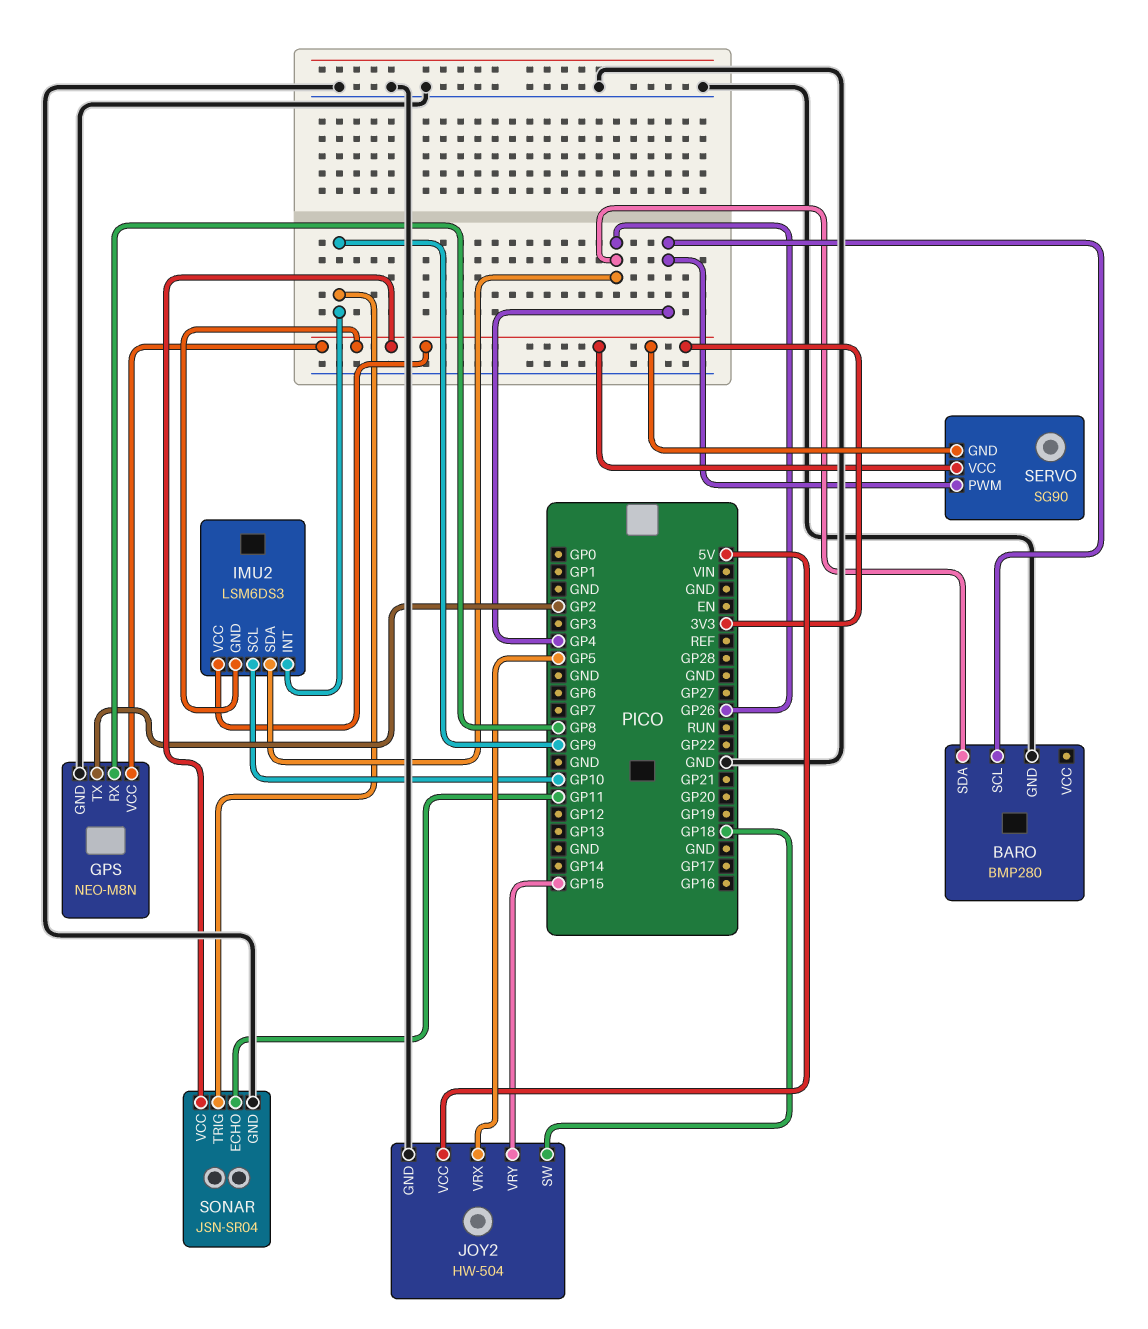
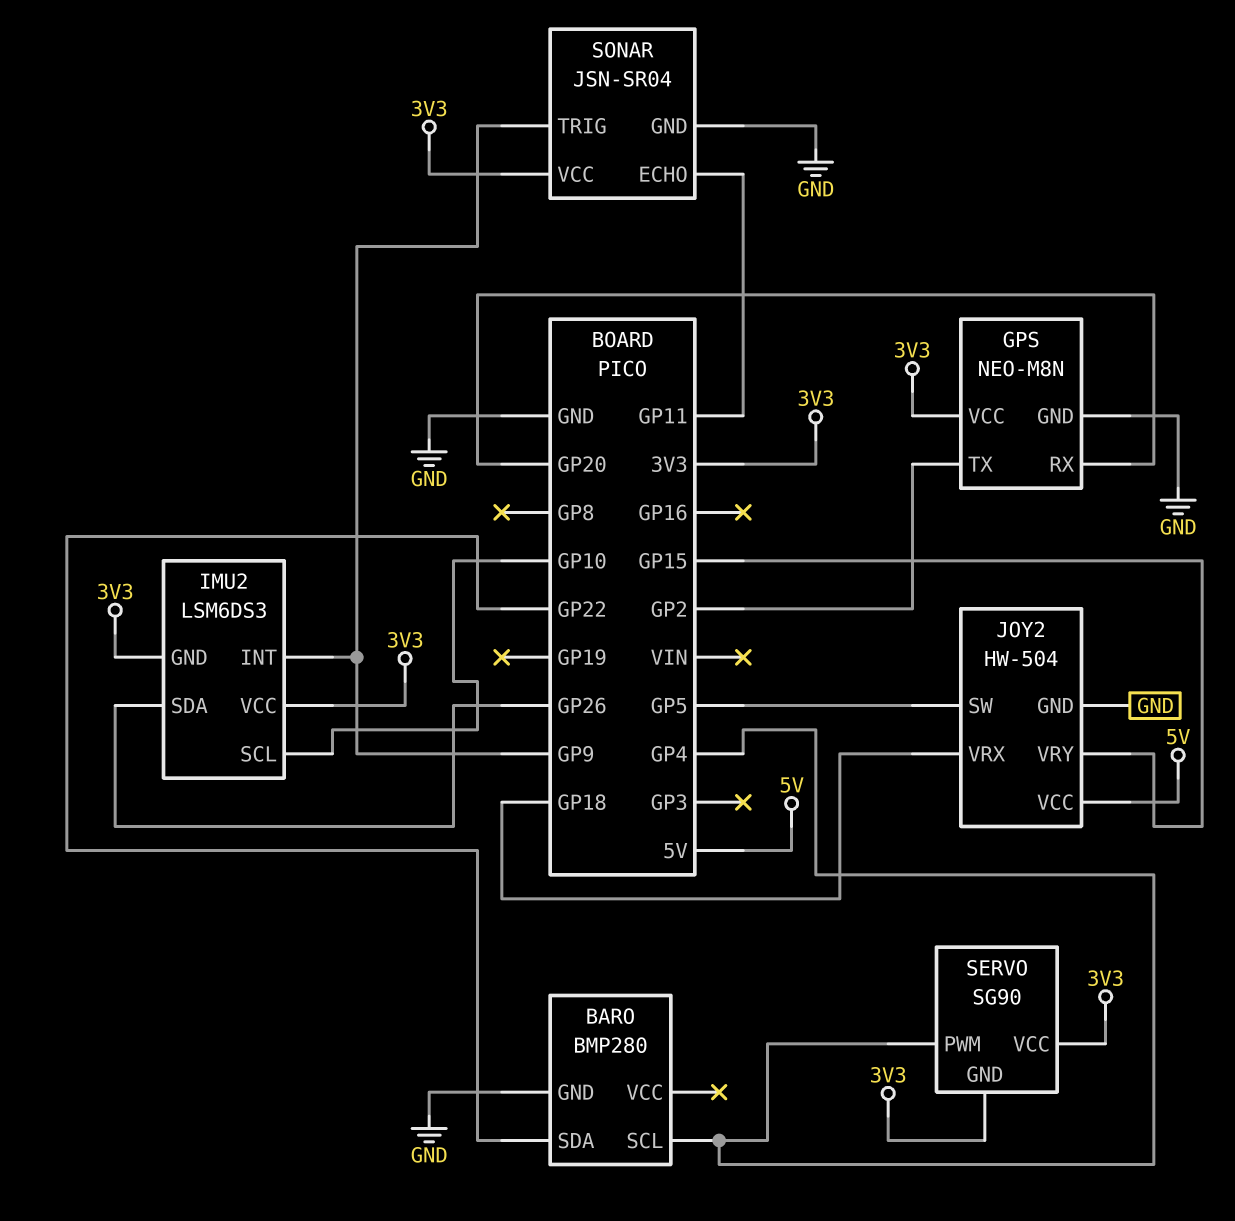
BARO pin SDA: GP26 -> GP22
GPS pin RX: GP8 -> GP20
JOY2 pin SW: GP18 -> GP5
JOY2 pin VRX: GP5 -> GP18

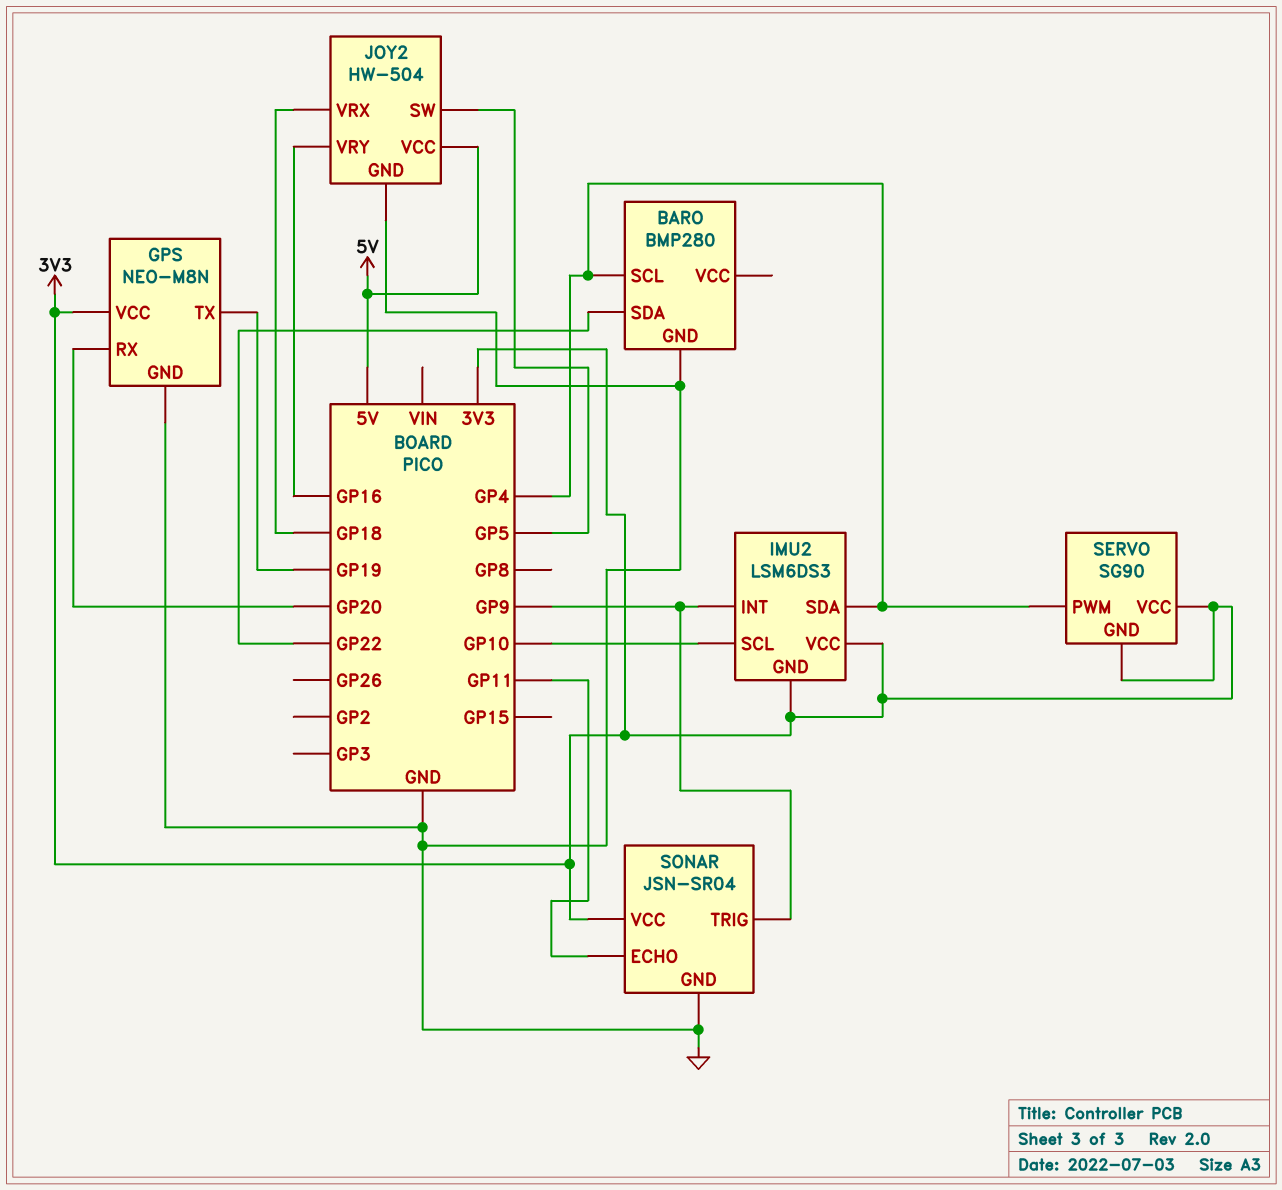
GPS pin TX: GP2 -> GP19
IMU2 pin SDA: GP26 -> GP4
JOY2 pin VRY: GP15 -> GP16

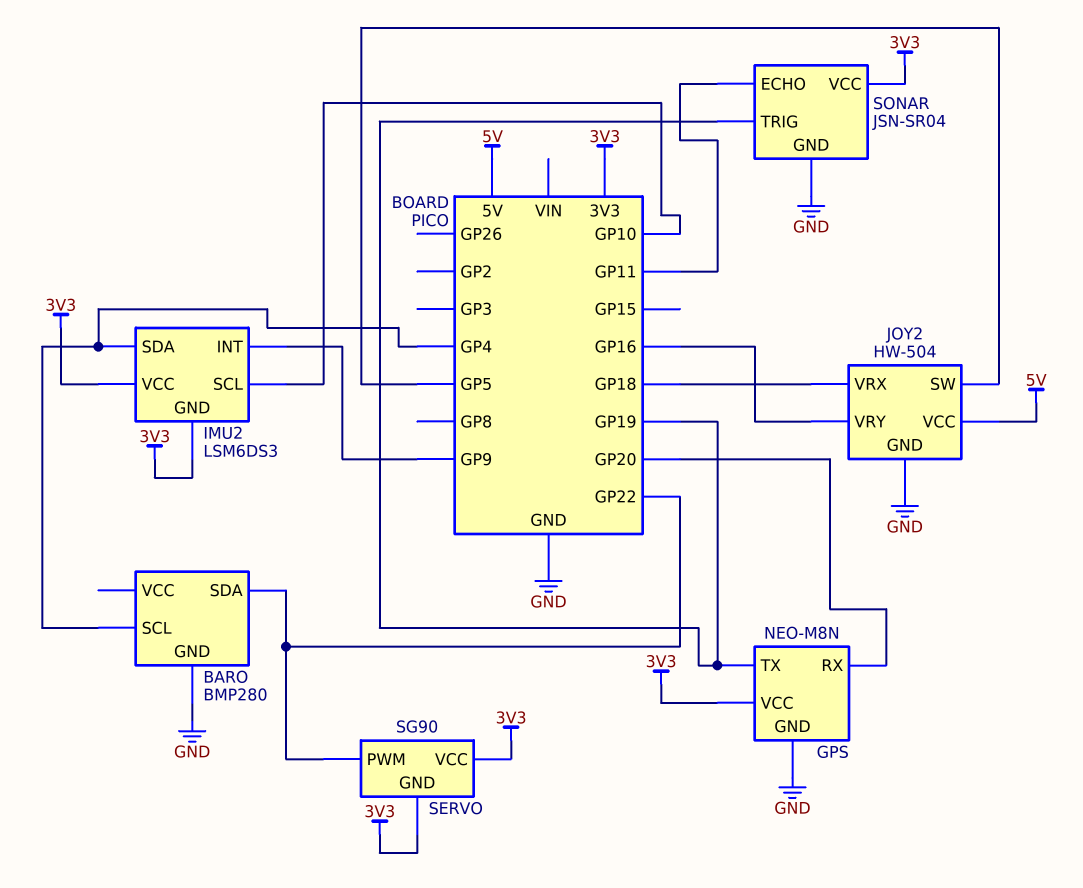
SERVO pin PWM: GP4 -> GP22
SONAR pin TRIG: GP9 -> GP19

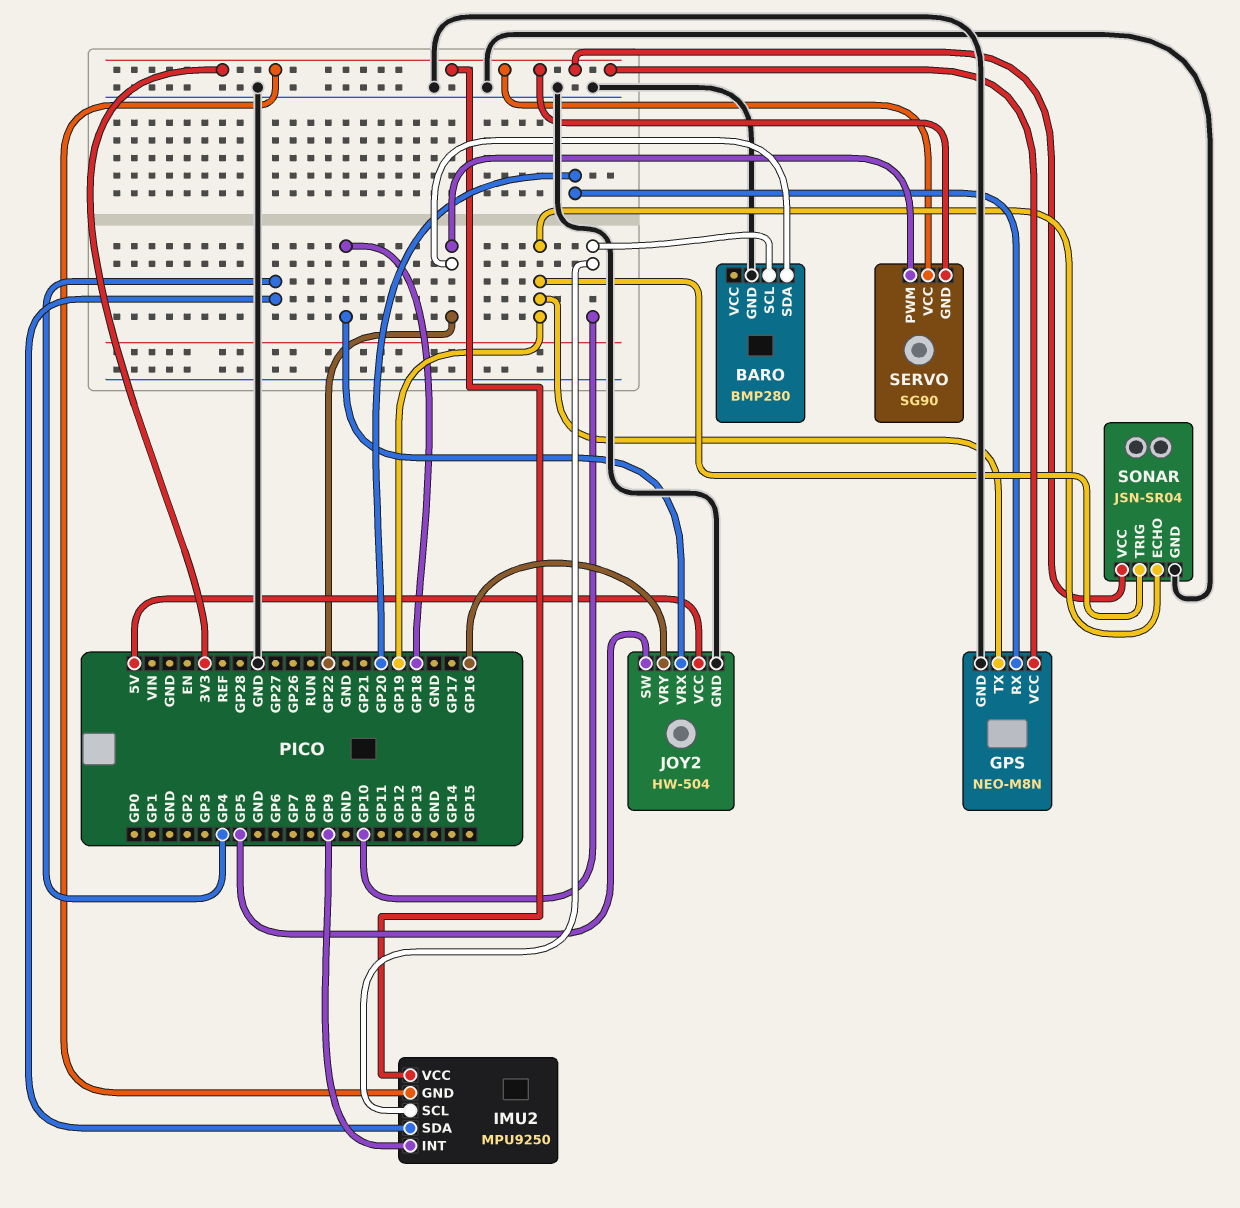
BARO pin SCL: GP4 -> GP10
IMU2: LSM6DS3 -> MPU9250
SONAR pin ECHO: GP11 -> GP19

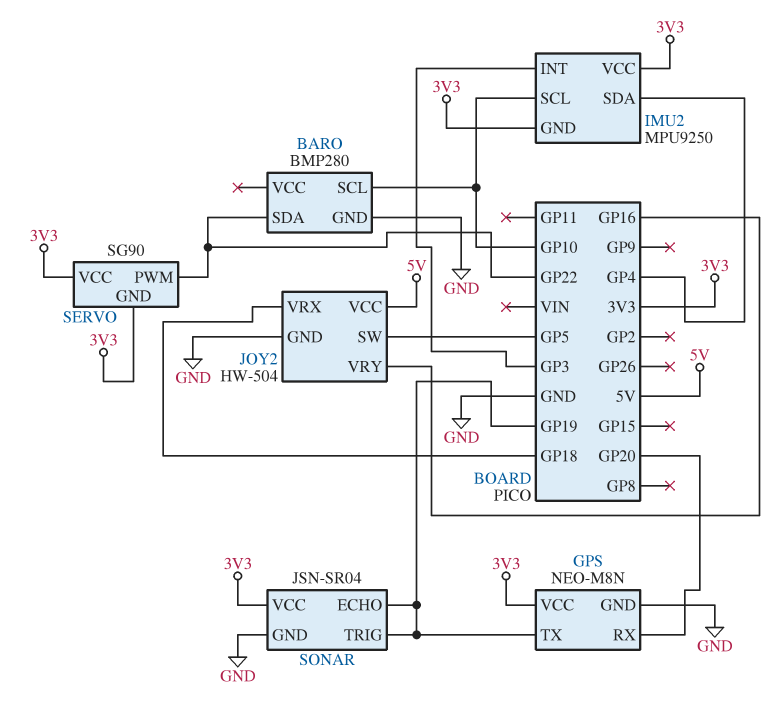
IMU2 pin INT: GP9 -> GP3

